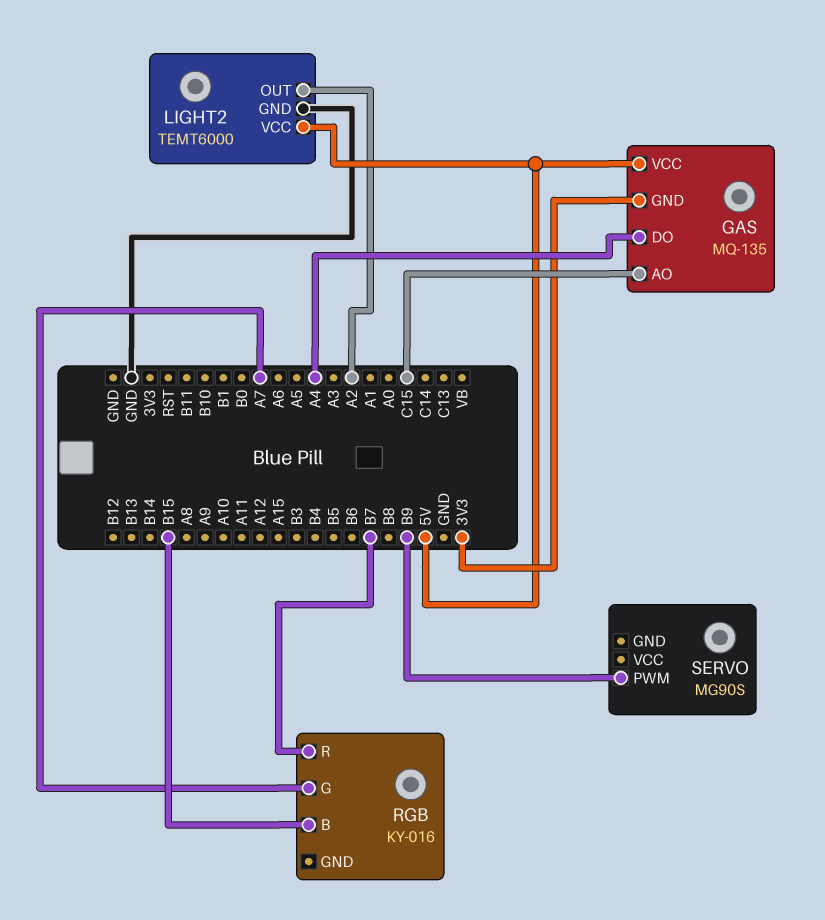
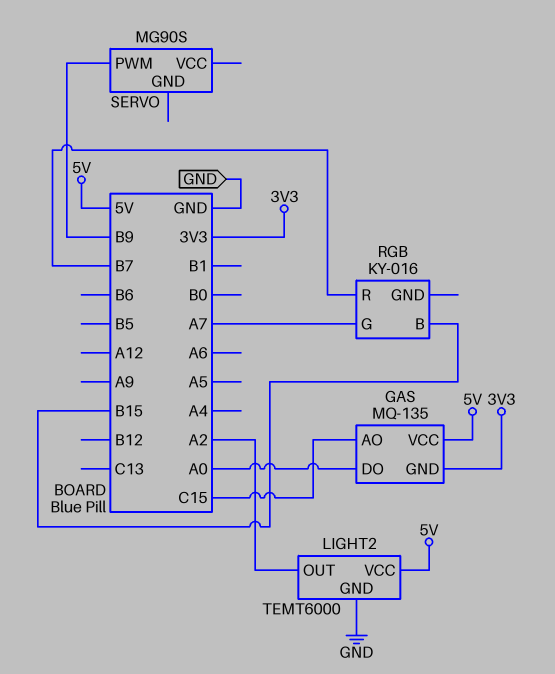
GAS pin DO: A4 -> A0

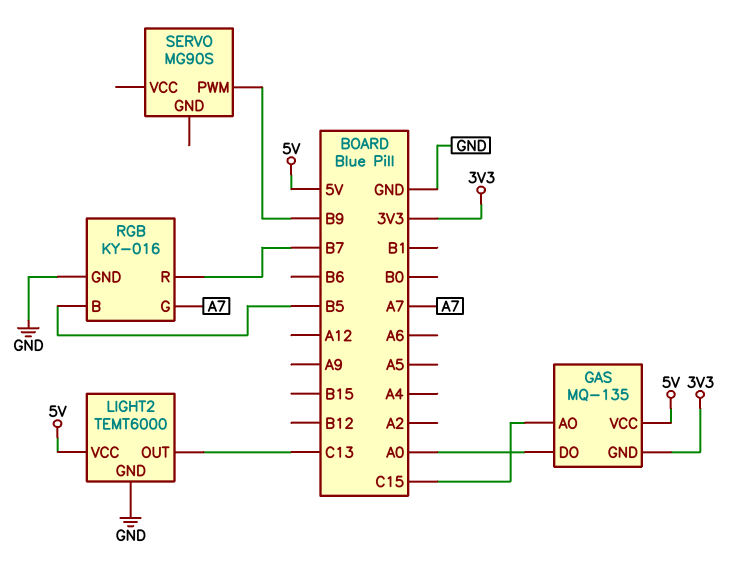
LIGHT2 pin OUT: A2 -> C13
RGB pin B: B15 -> B5
RGB pin GND: none -> GND

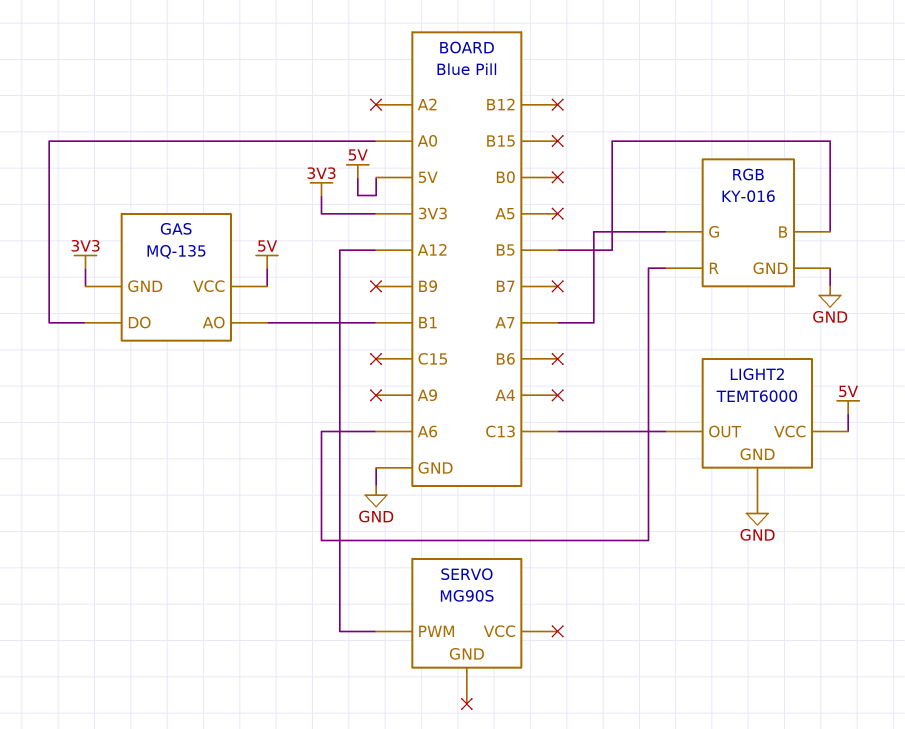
GAS pin AO: C15 -> B1
RGB pin R: B7 -> A6
SERVO pin PWM: B9 -> A12

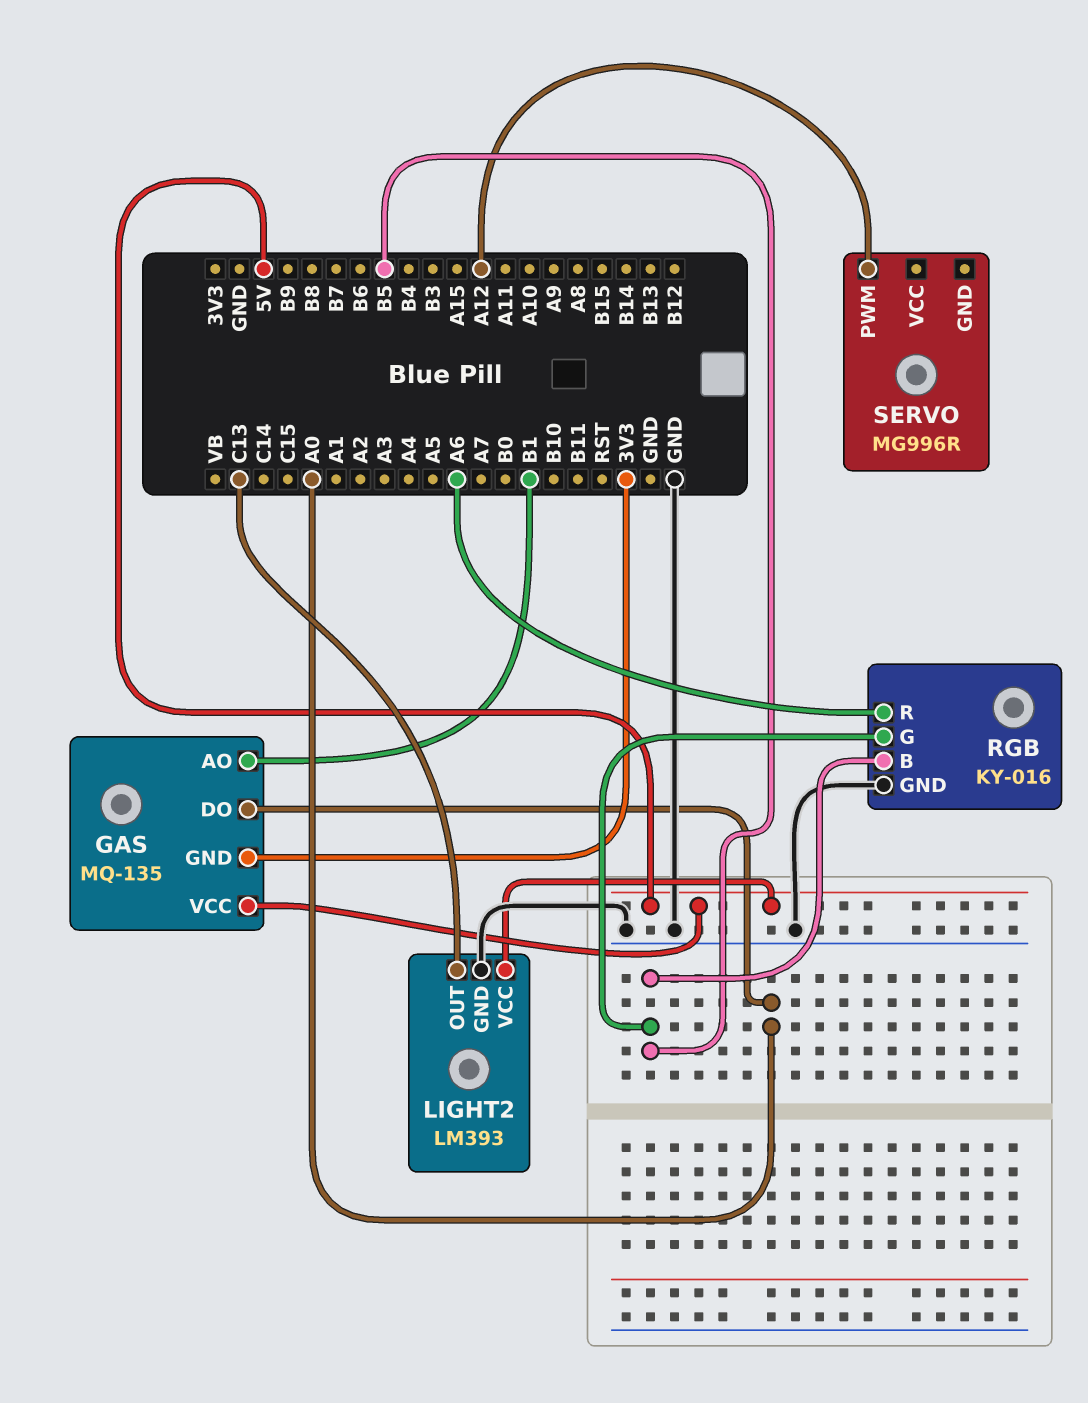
LIGHT2: TEMT6000 -> LM393
RGB pin G: A7 -> B5
SERVO: MG90S -> MG996R

